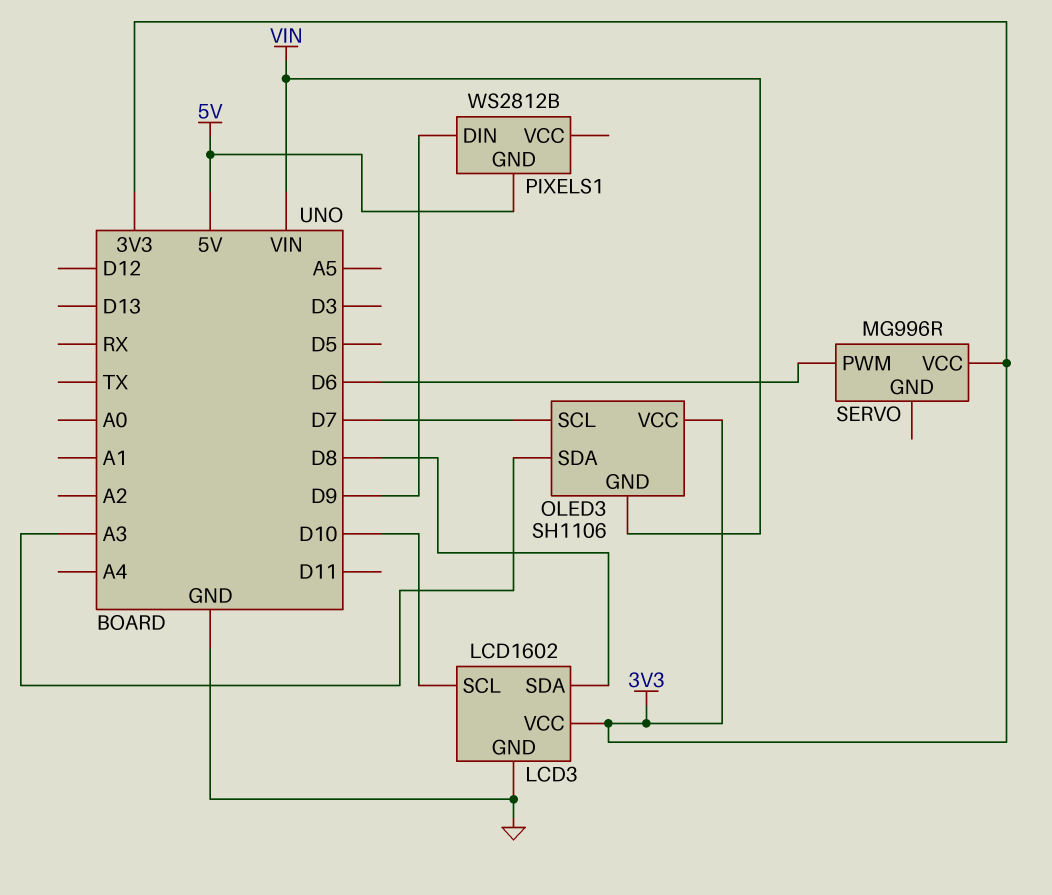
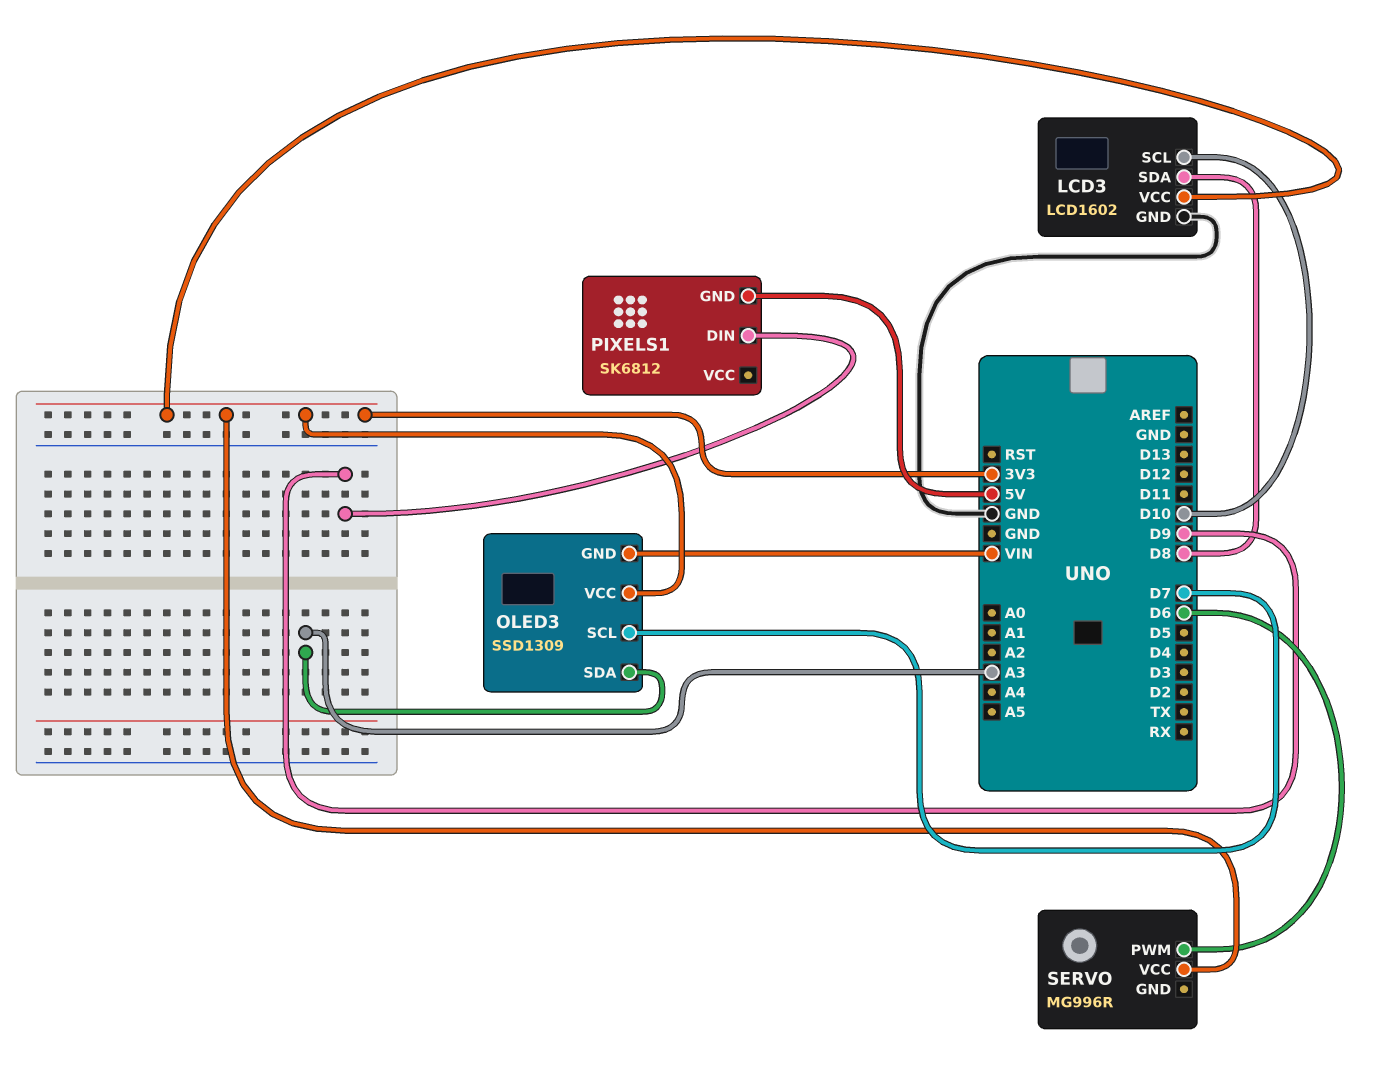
OLED3: SH1106 -> SSD1309
PIXELS1: WS2812B -> SK6812

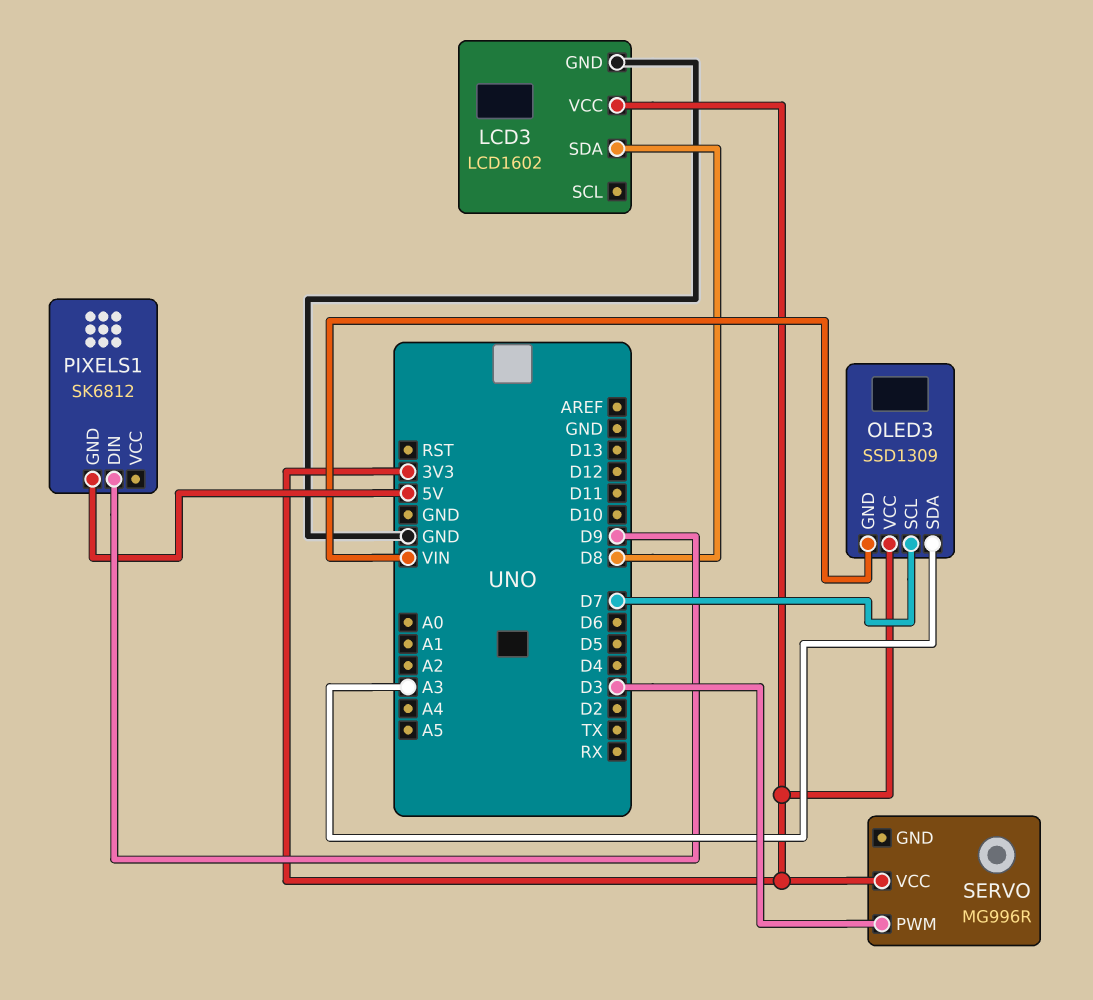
LCD3 pin SCL: D10 -> none
SERVO pin PWM: D6 -> D3

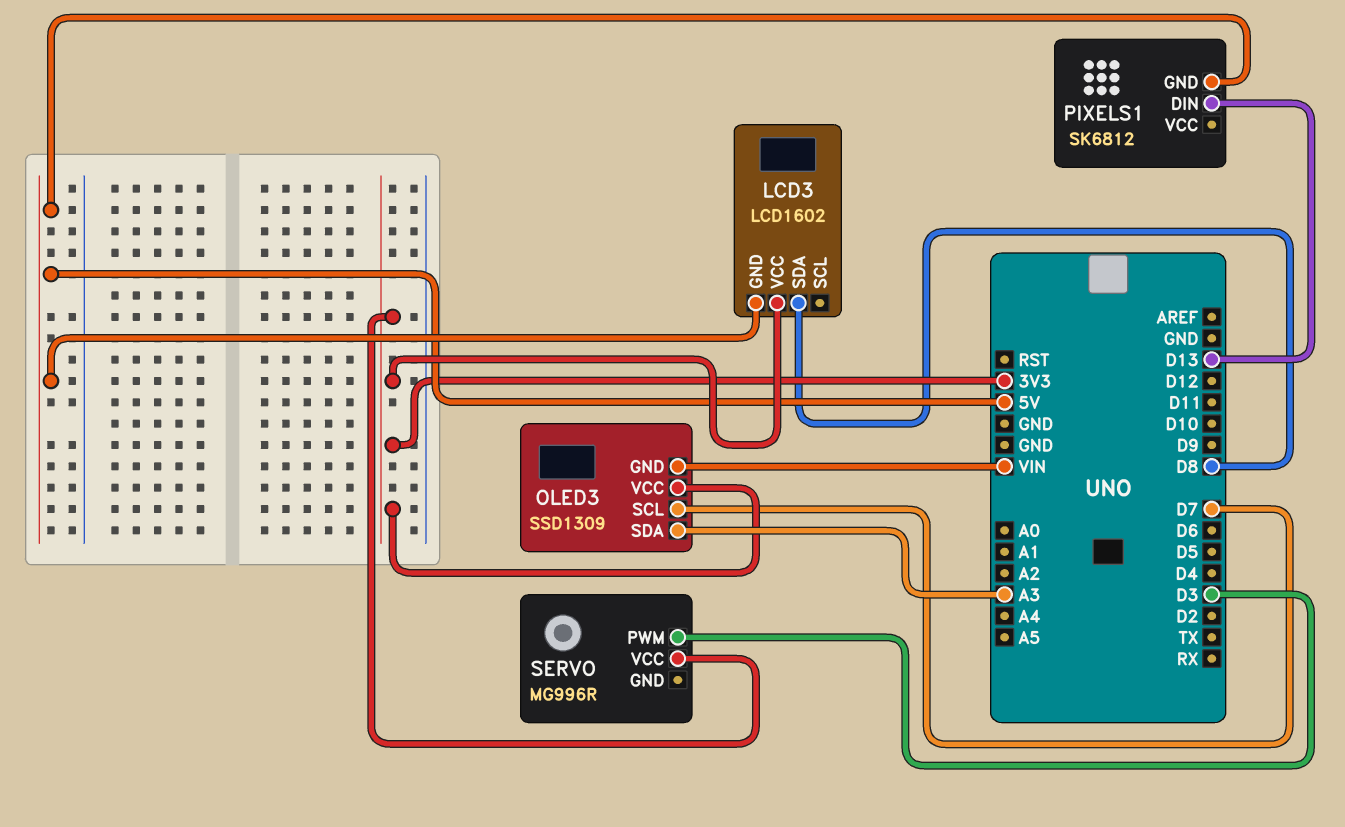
LCD3 pin GND: GND -> 5V
PIXELS1 pin DIN: D9 -> D13

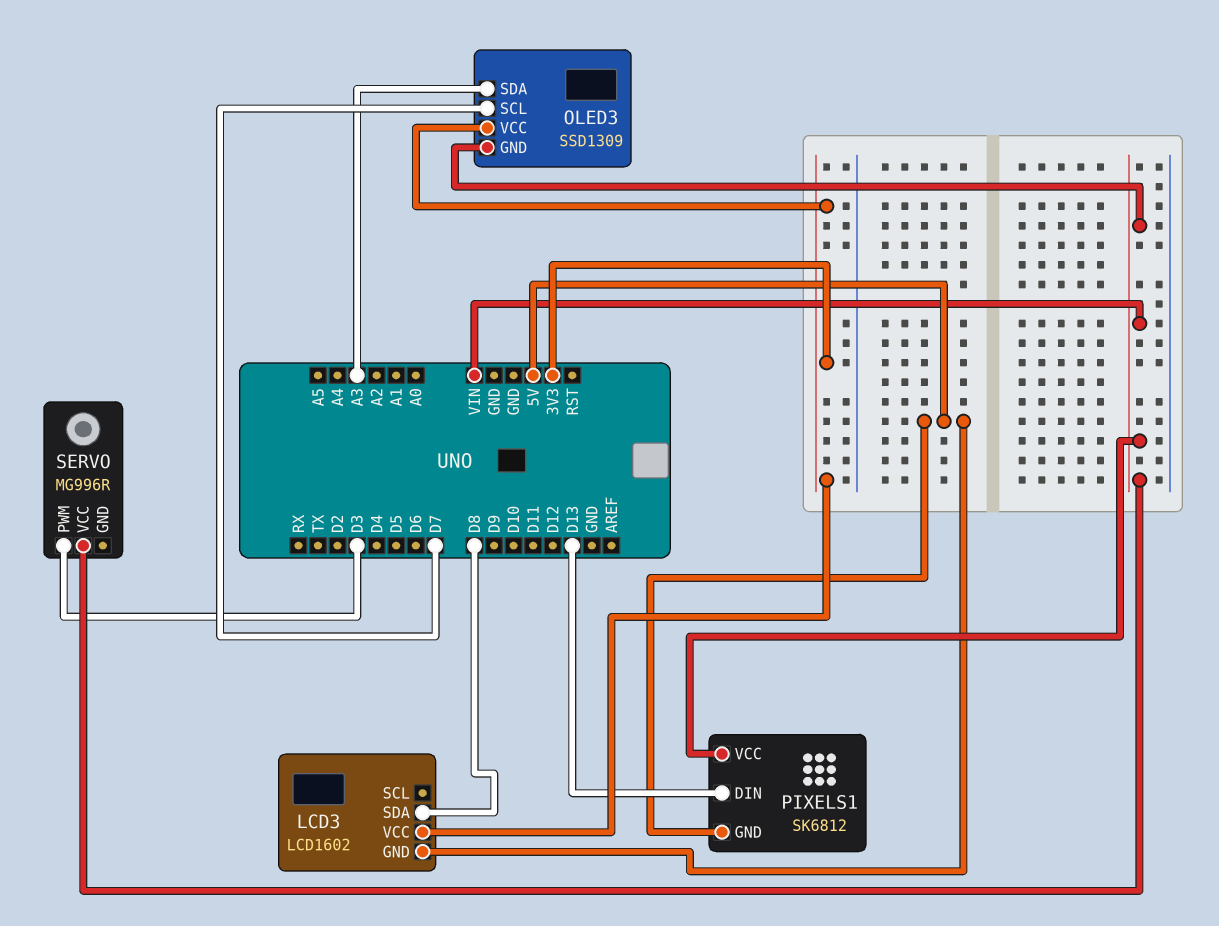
PIXELS1 pin VCC: none -> VIN
SERVO pin VCC: 3V3 -> VIN

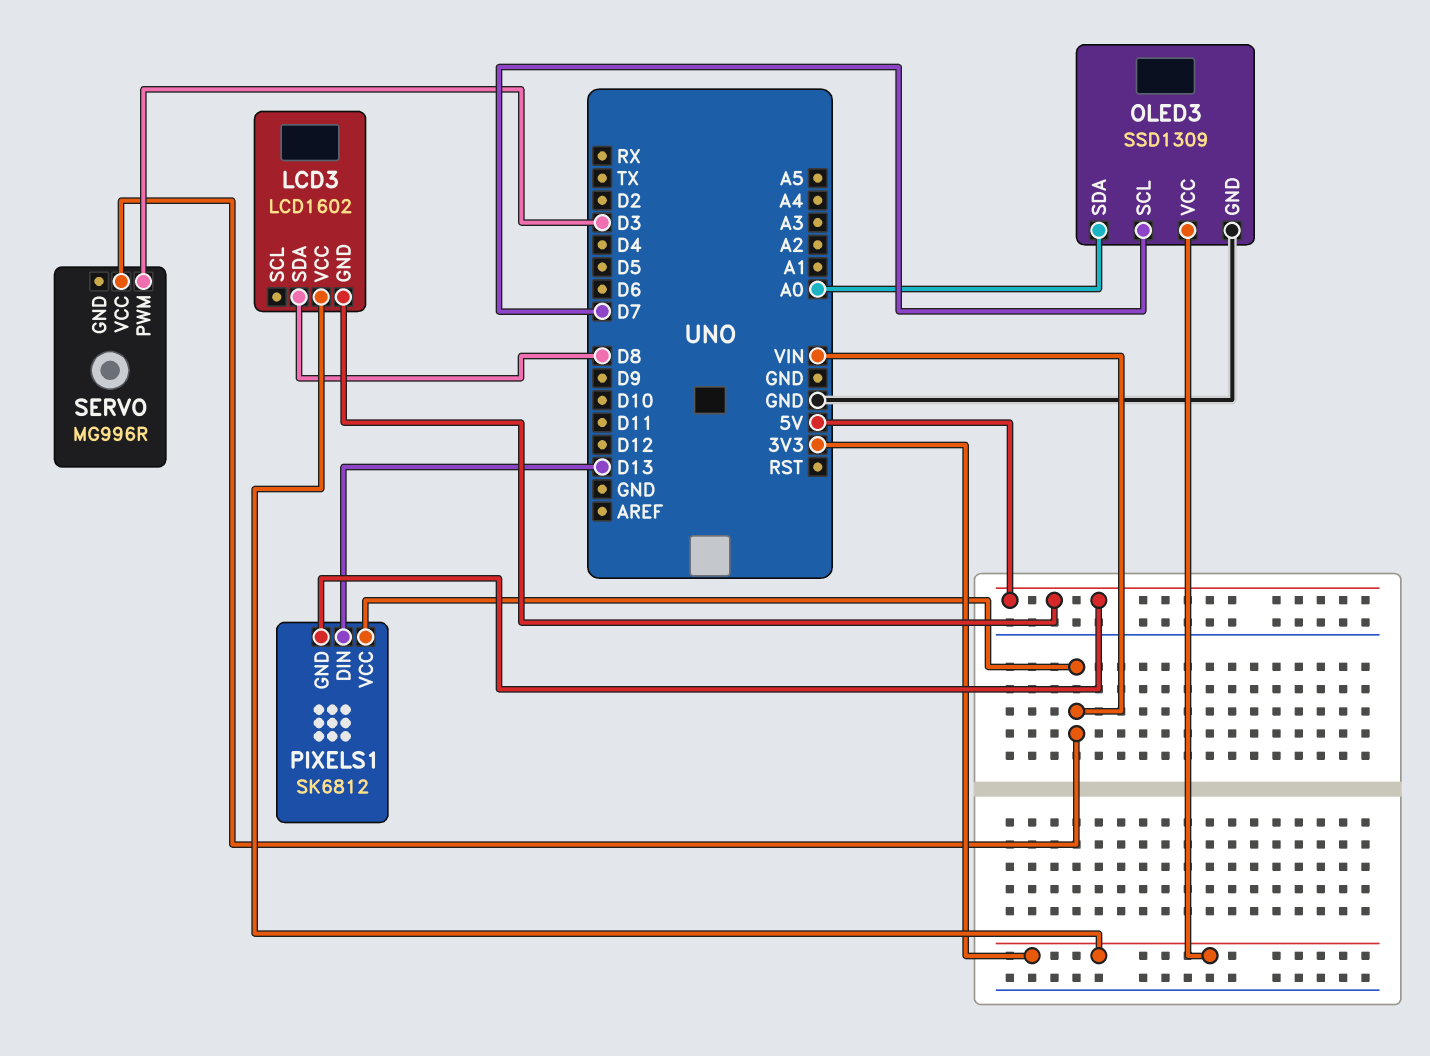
OLED3 pin GND: VIN -> GND
OLED3 pin SDA: A3 -> A0

